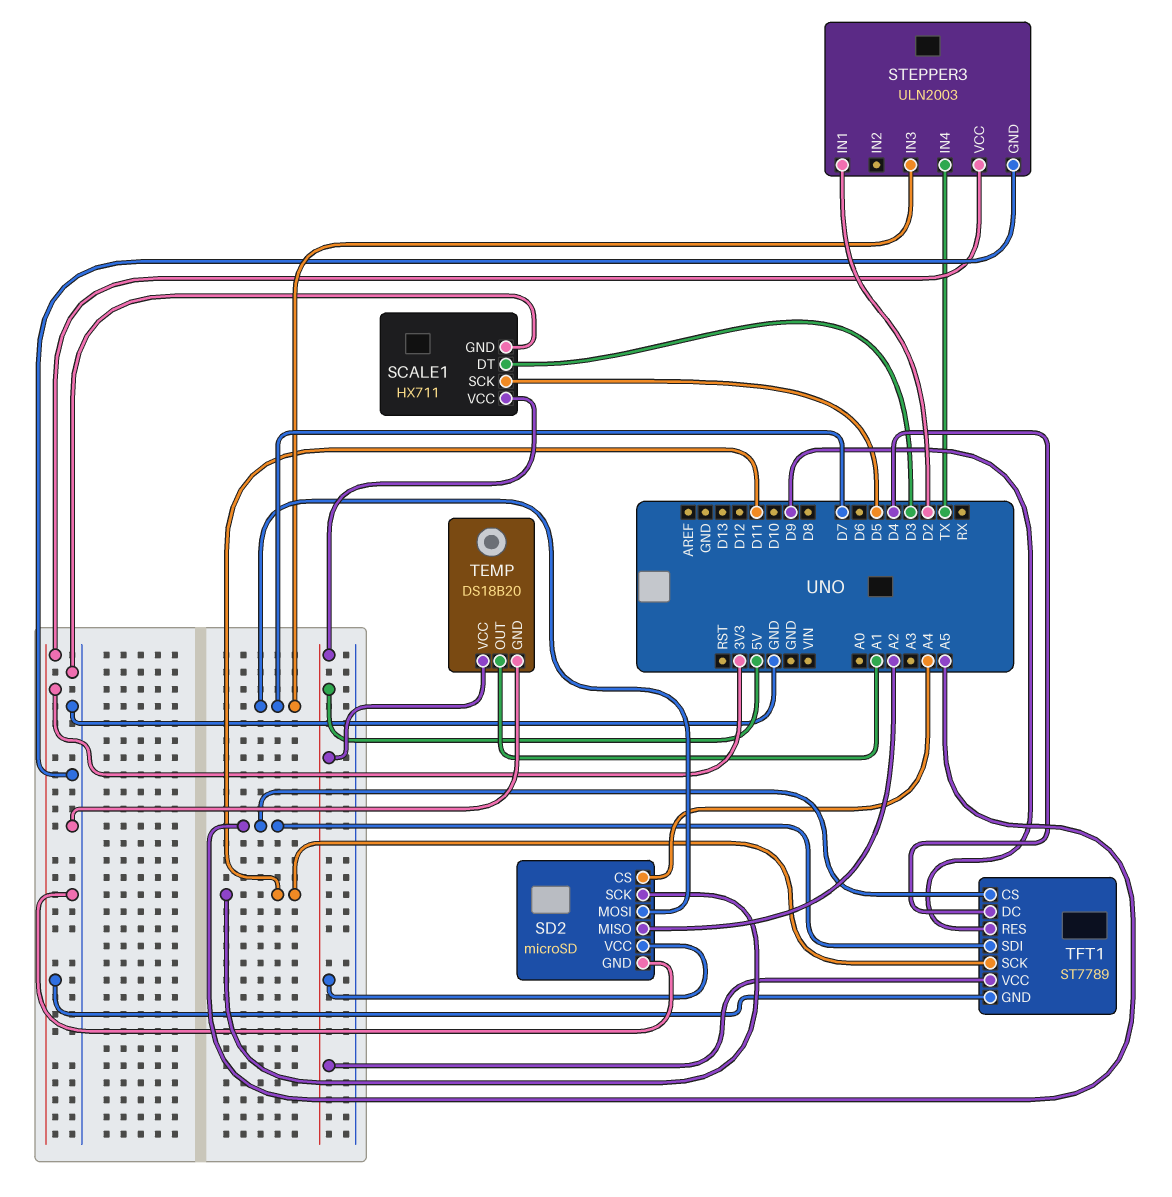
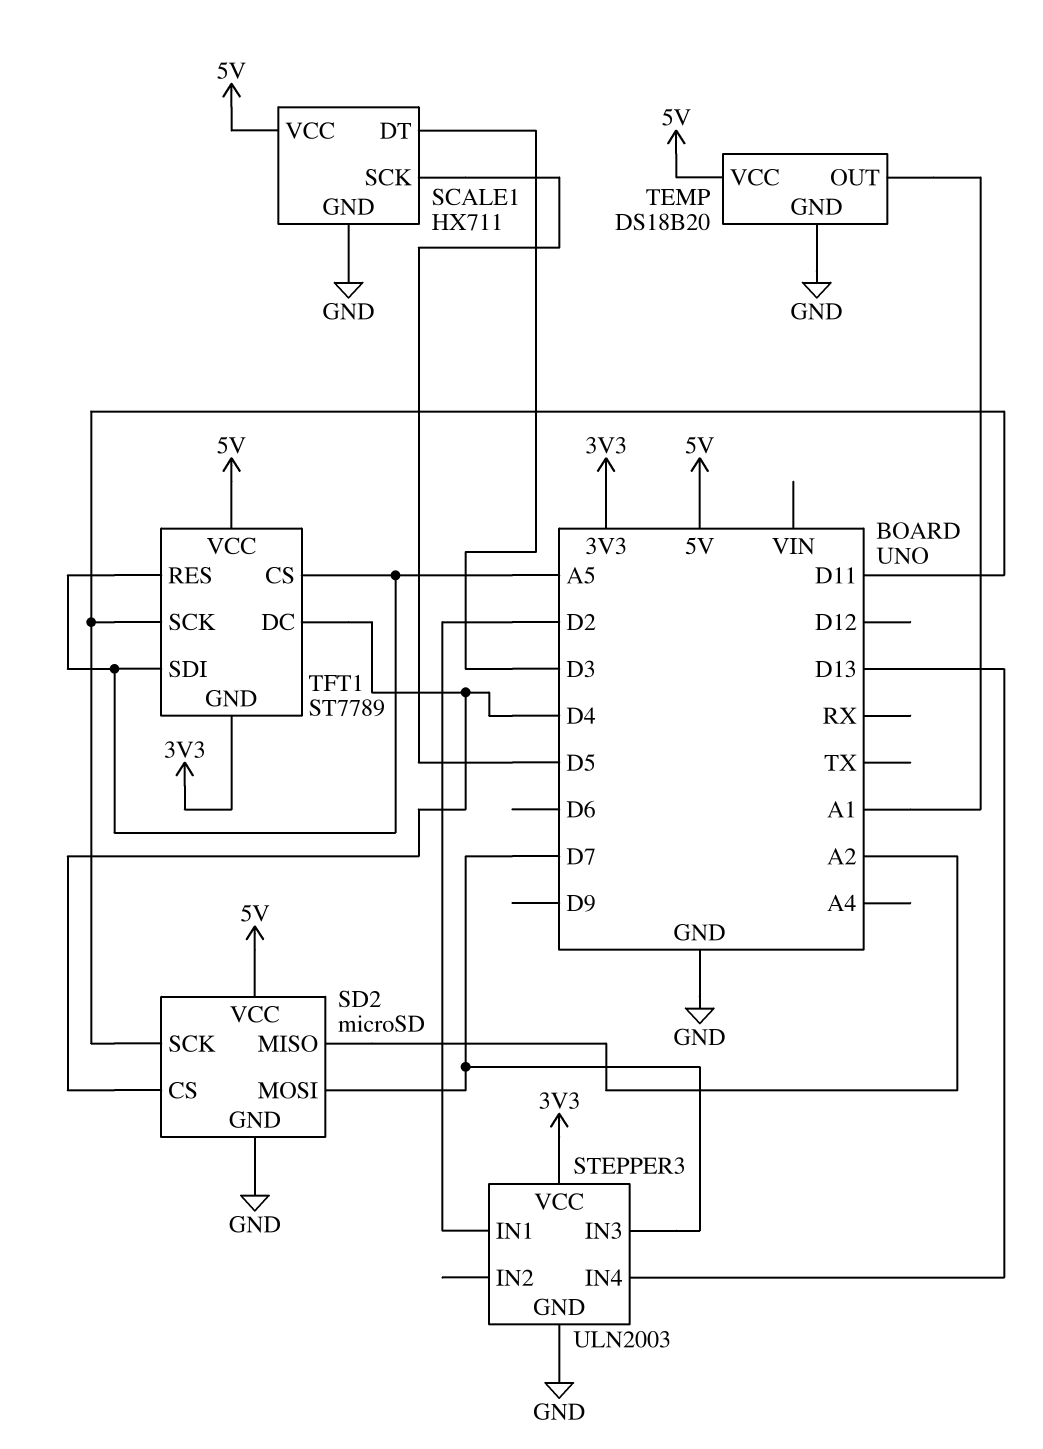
SD2 pin CS: A4 -> D4
STEPPER3 pin IN4: TX -> D13
TFT1 pin RES: D9 -> A5

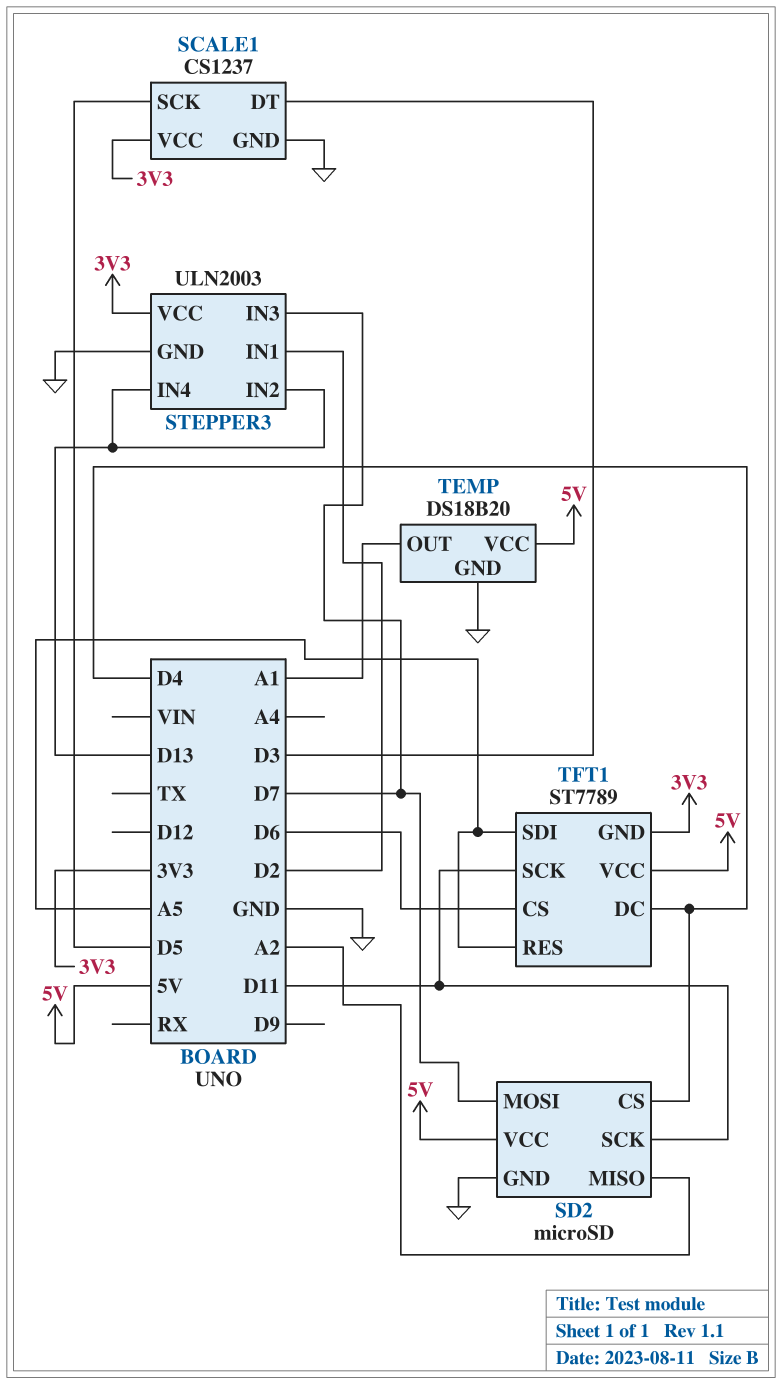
SCALE1: HX711 -> CS1237
SCALE1 pin VCC: 5V -> 3V3
STEPPER3 pin IN2: none -> D13
TFT1 pin CS: A5 -> D6

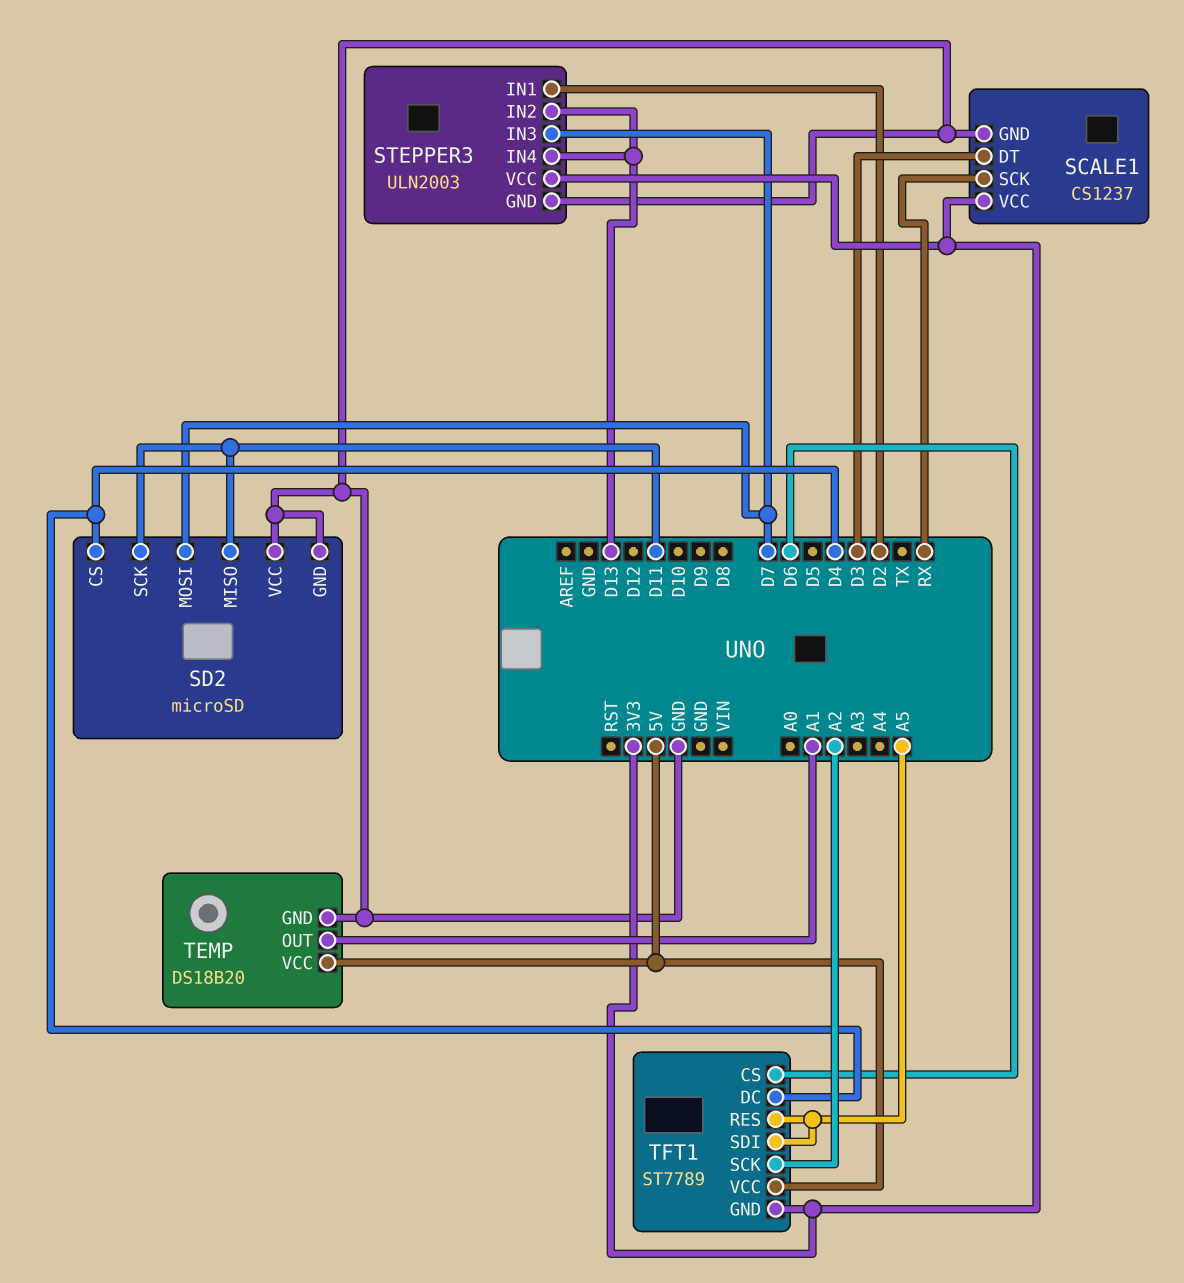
SCALE1 pin SCK: D5 -> RX
SD2 pin MISO: A2 -> D11
SD2 pin VCC: 5V -> GND
TFT1 pin SCK: D11 -> A2

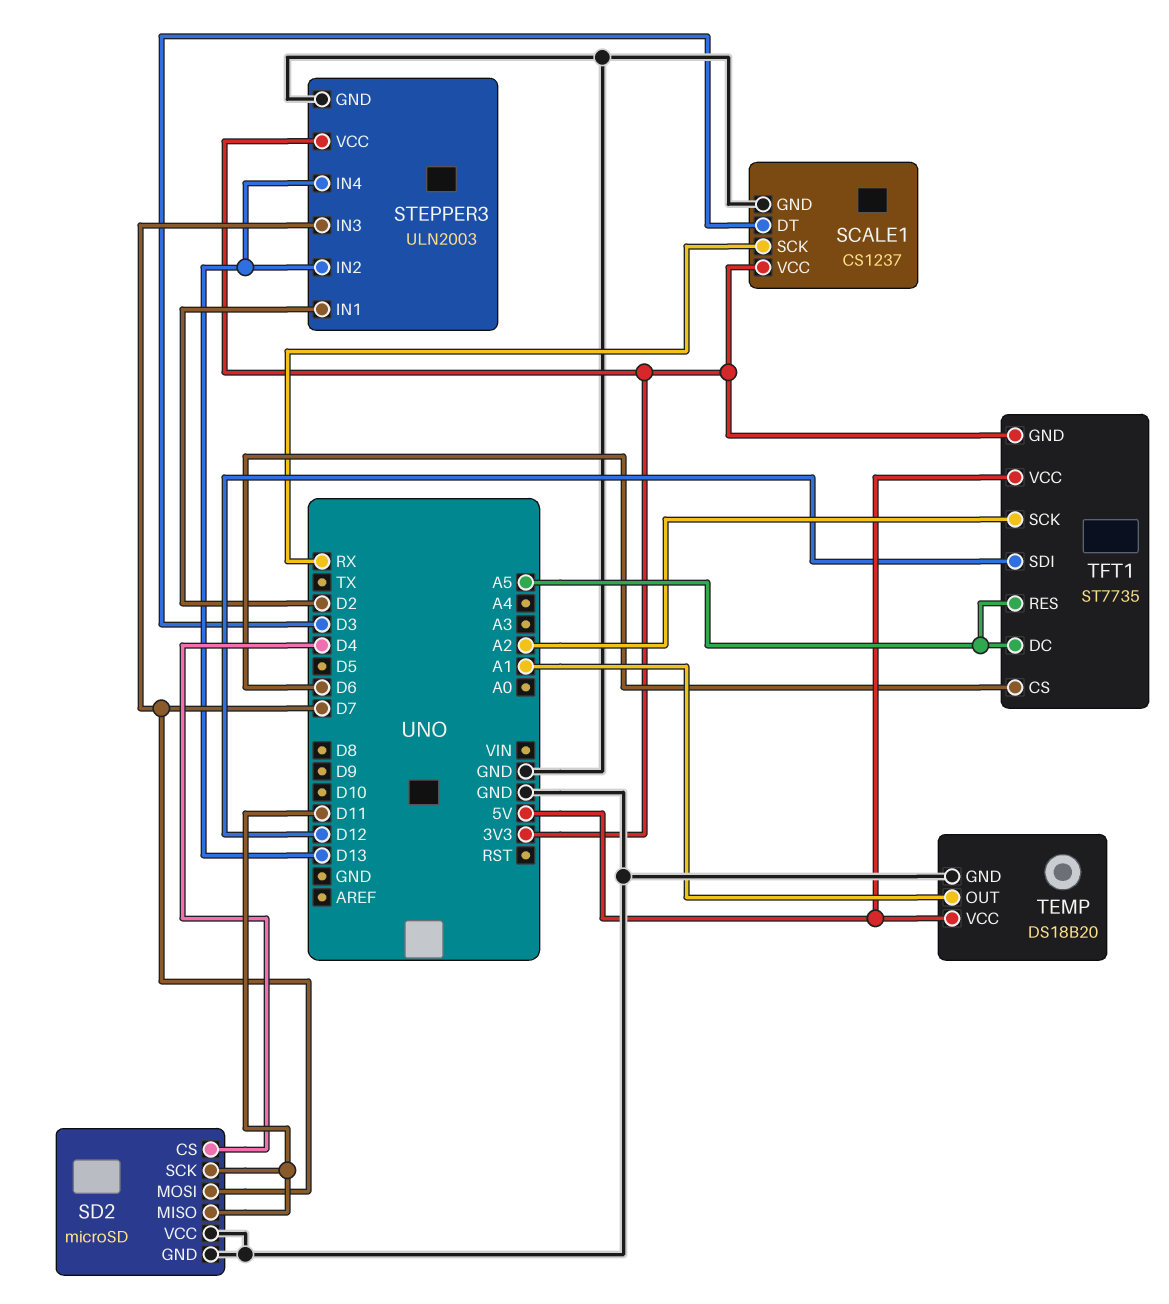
TFT1: ST7789 -> ST7735
TFT1 pin DC: D4 -> A5
TFT1 pin SDI: A5 -> D12

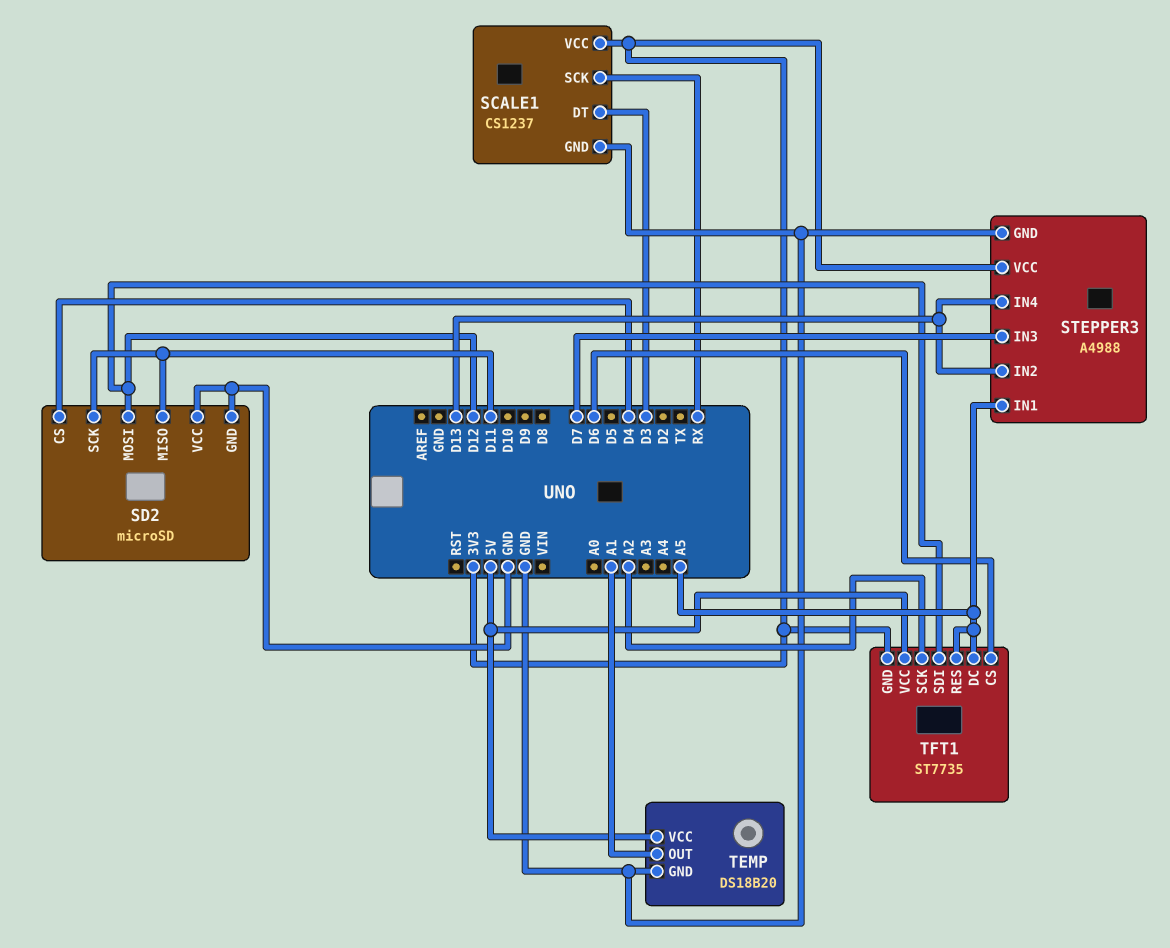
SD2 pin MOSI: D7 -> D12
STEPPER3: ULN2003 -> A4988
STEPPER3 pin IN1: D2 -> A5

